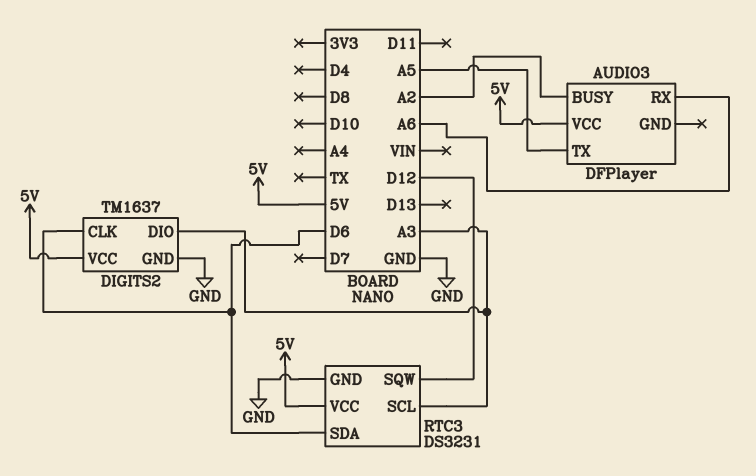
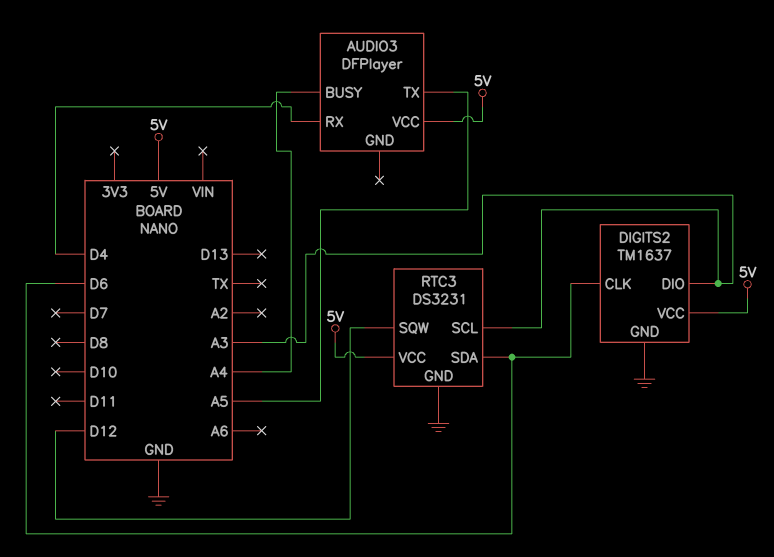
AUDIO3 pin BUSY: A2 -> A4
AUDIO3 pin RX: A6 -> D4

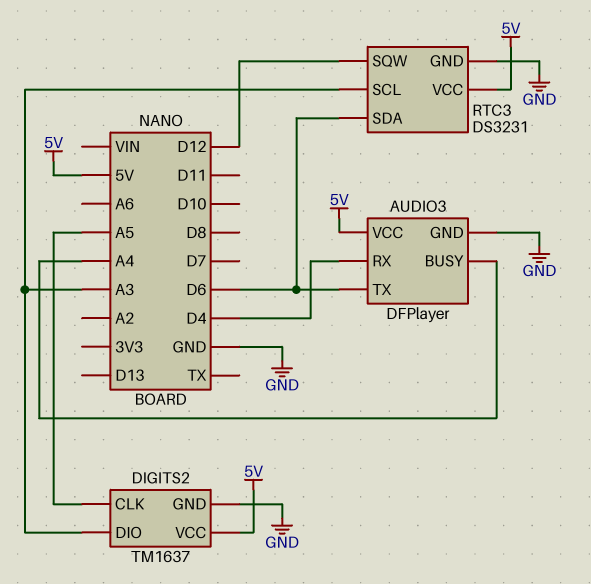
AUDIO3 pin GND: none -> GND
AUDIO3 pin TX: A5 -> D6
DIGITS2 pin CLK: D6 -> A5

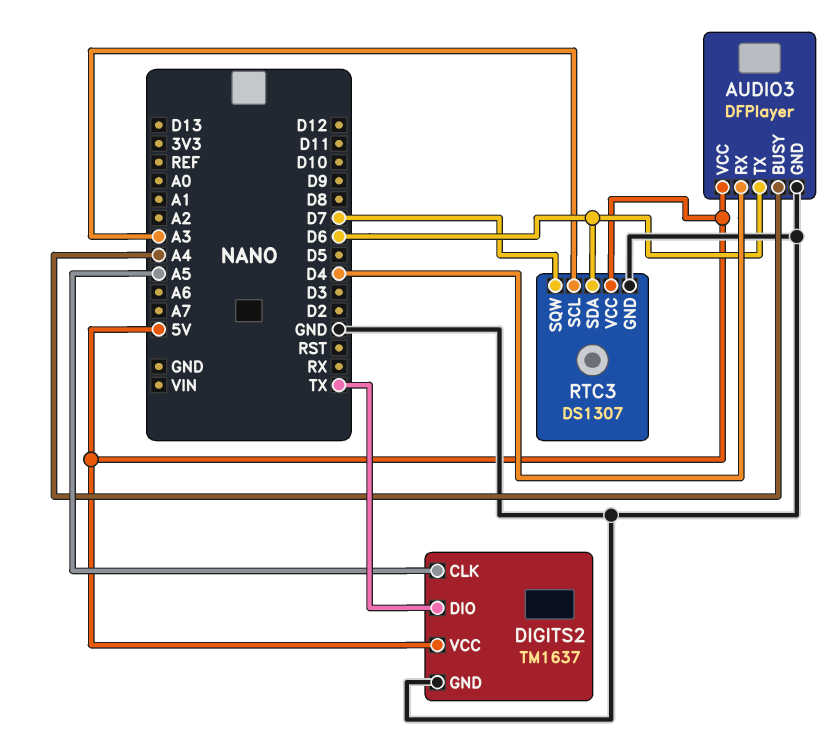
DIGITS2 pin DIO: A3 -> TX
RTC3: DS3231 -> DS1307
RTC3 pin SQW: D12 -> D7

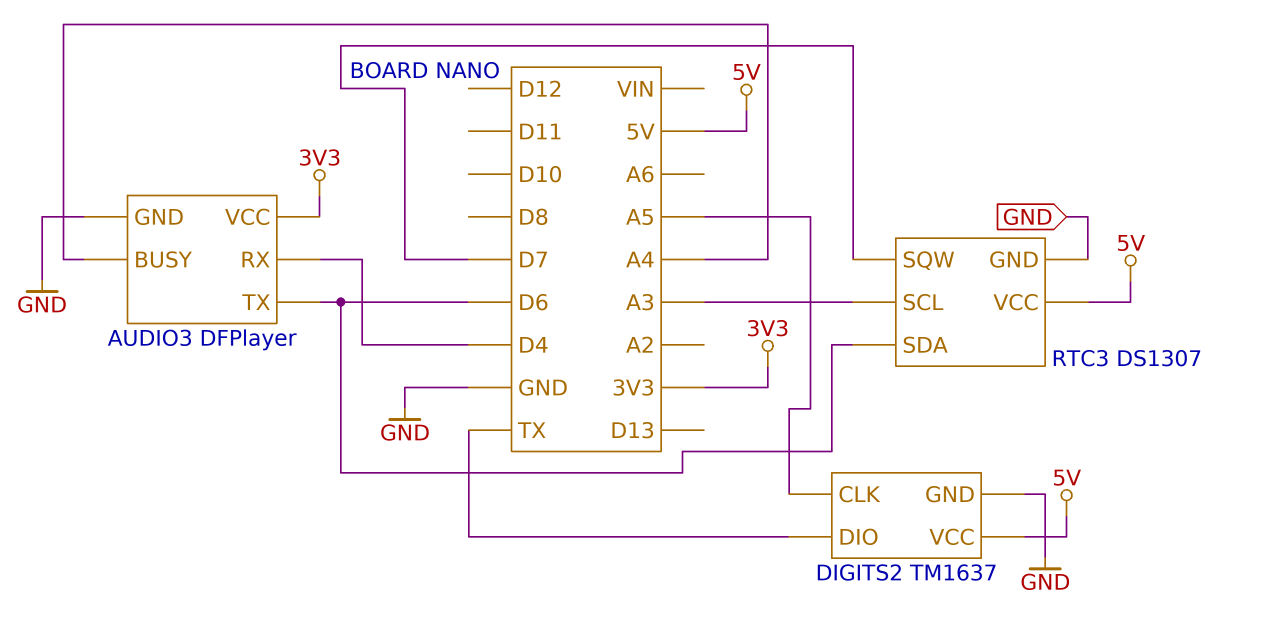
AUDIO3 pin VCC: 5V -> 3V3

